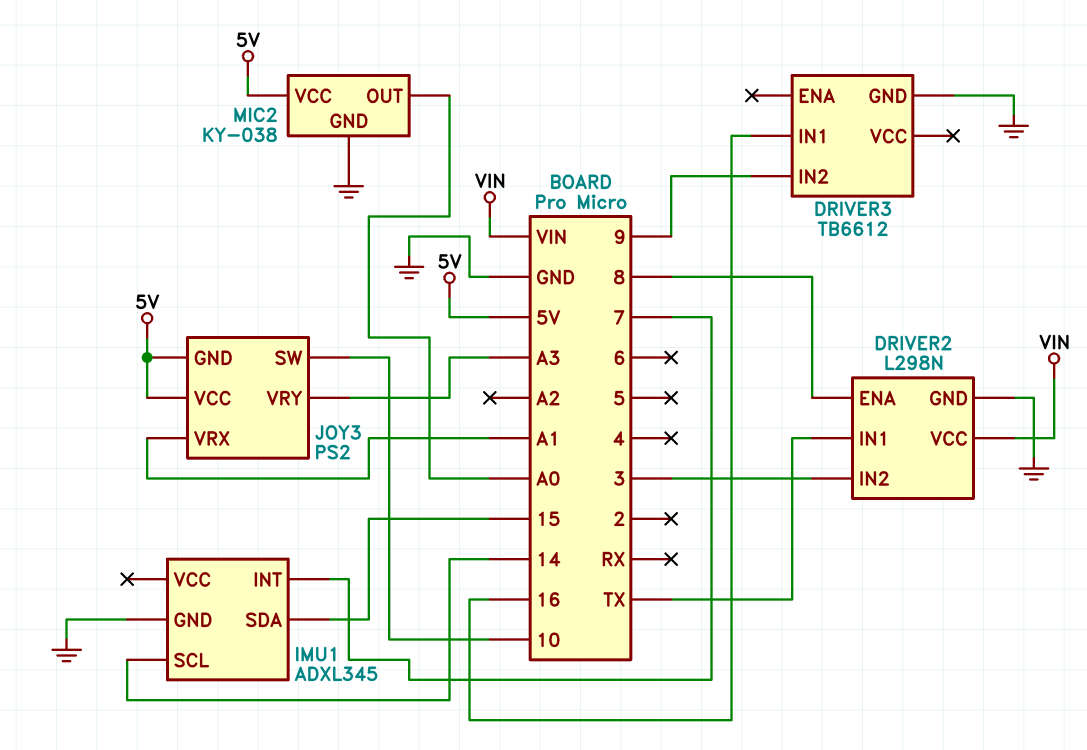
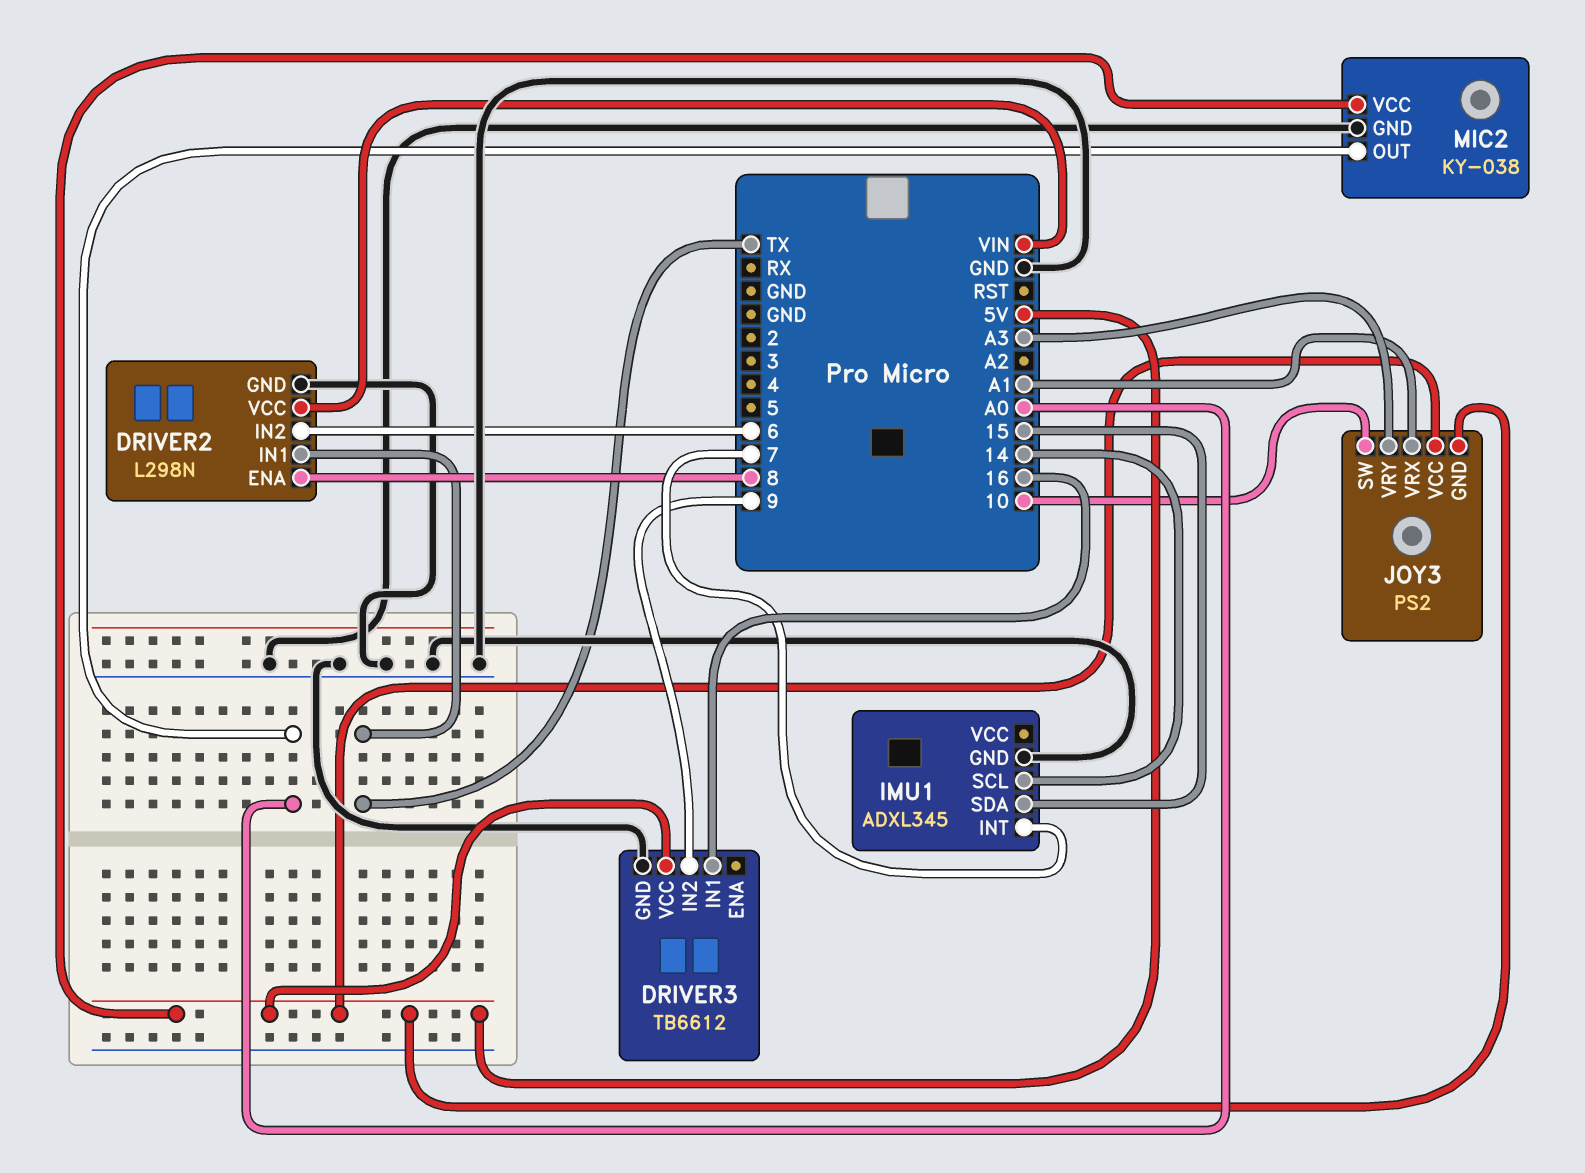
DRIVER2 pin IN2: 3 -> 6
DRIVER3 pin VCC: none -> 5V

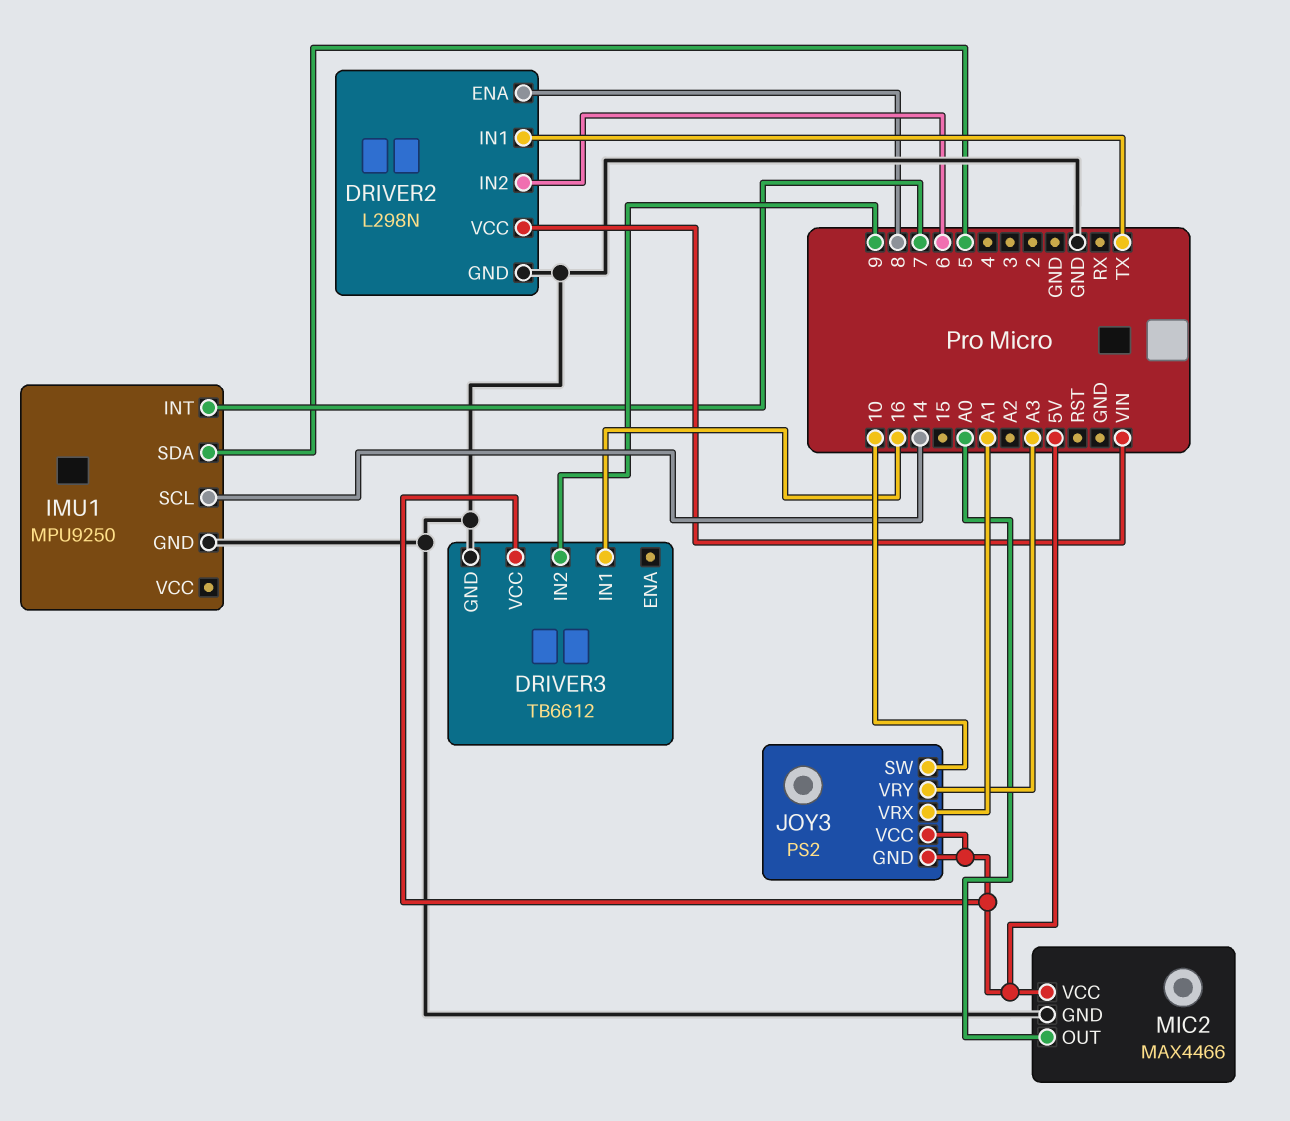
IMU1: ADXL345 -> MPU9250
IMU1 pin SDA: 15 -> 5
MIC2: KY-038 -> MAX4466

